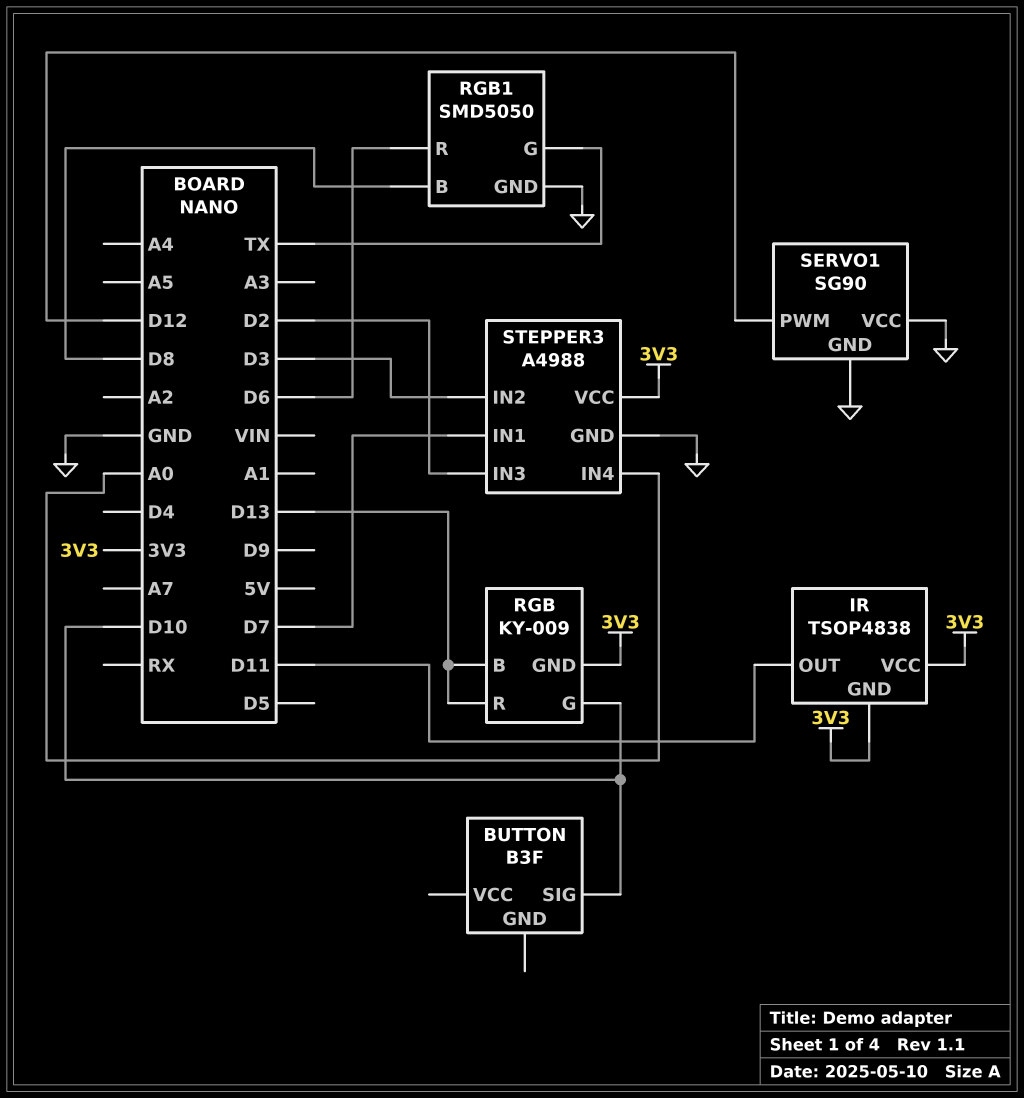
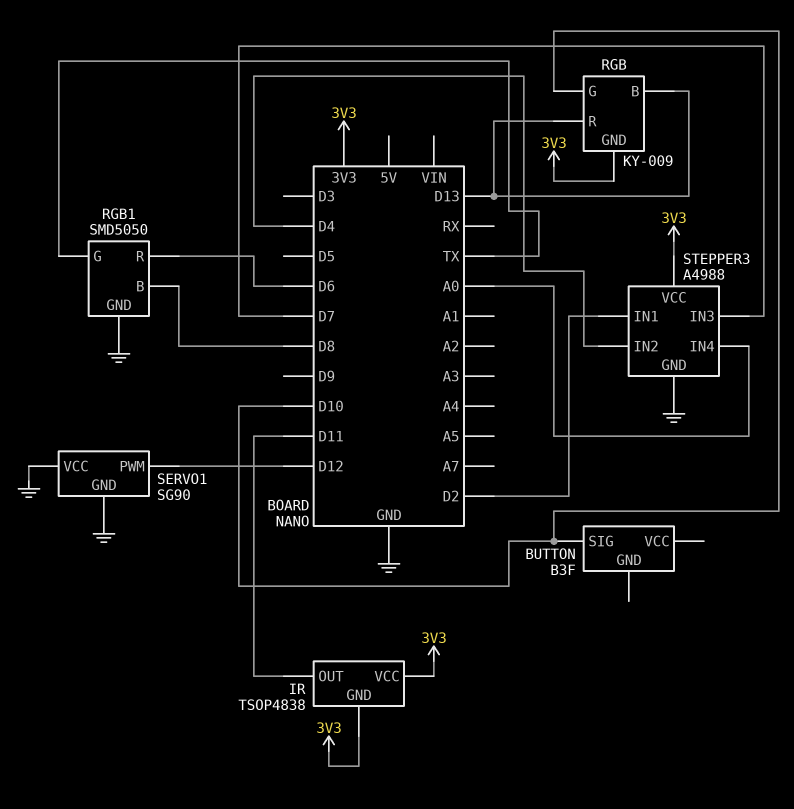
STEPPER3 pin IN1: D7 -> D2
STEPPER3 pin IN2: D3 -> D4
STEPPER3 pin IN3: D2 -> D7

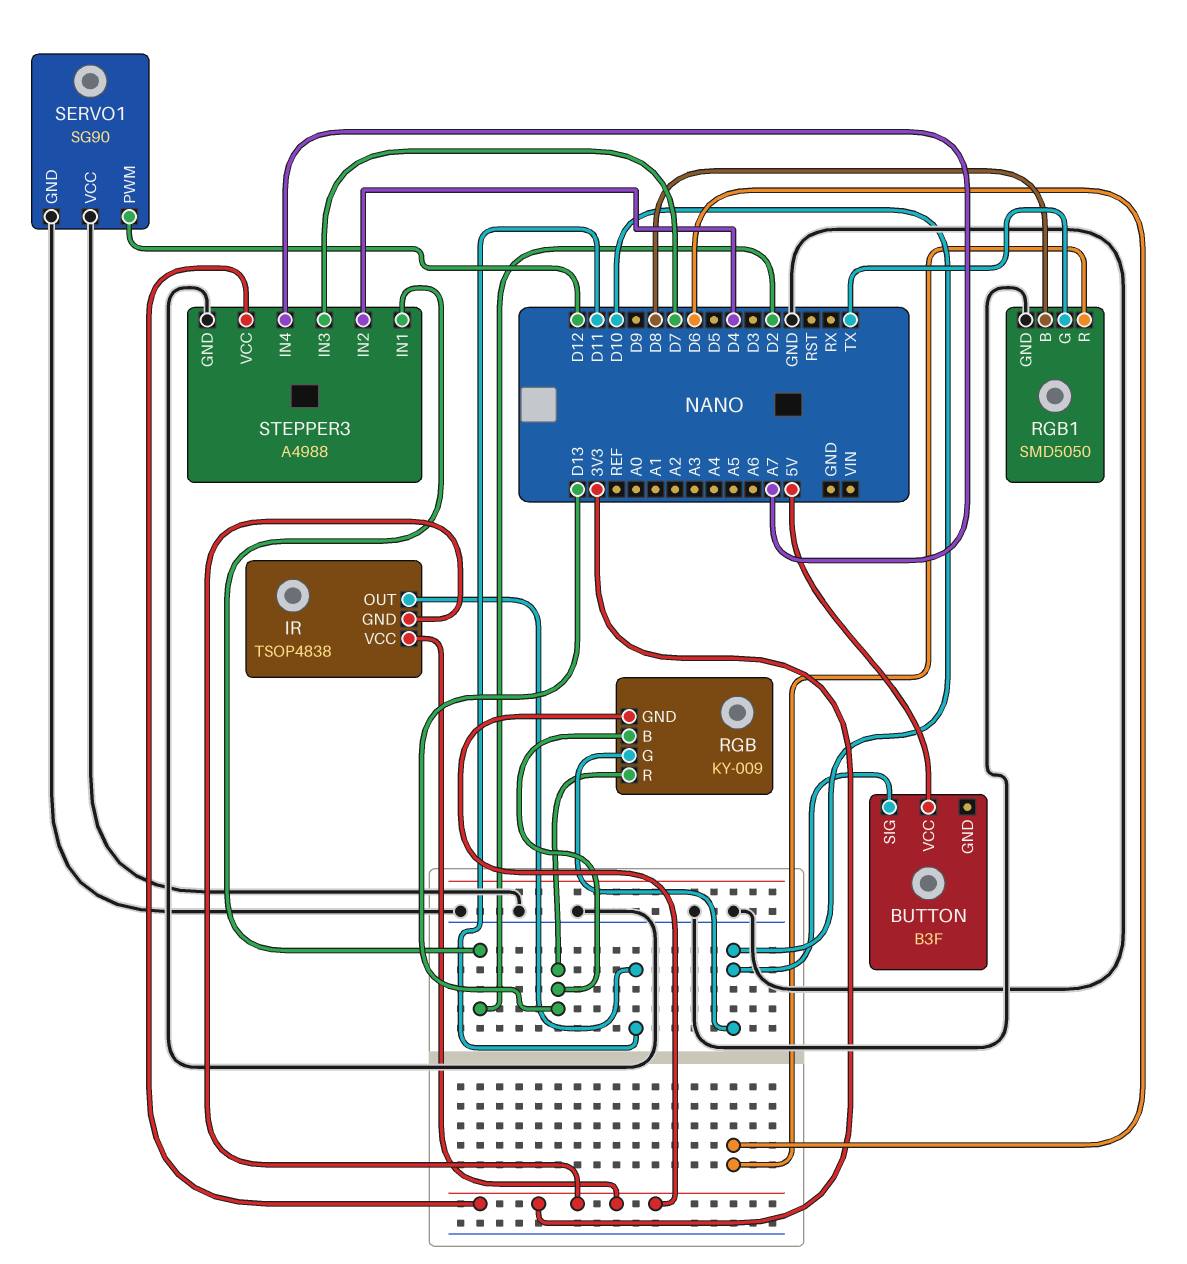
BUTTON pin VCC: none -> 5V
STEPPER3 pin IN4: A0 -> A7

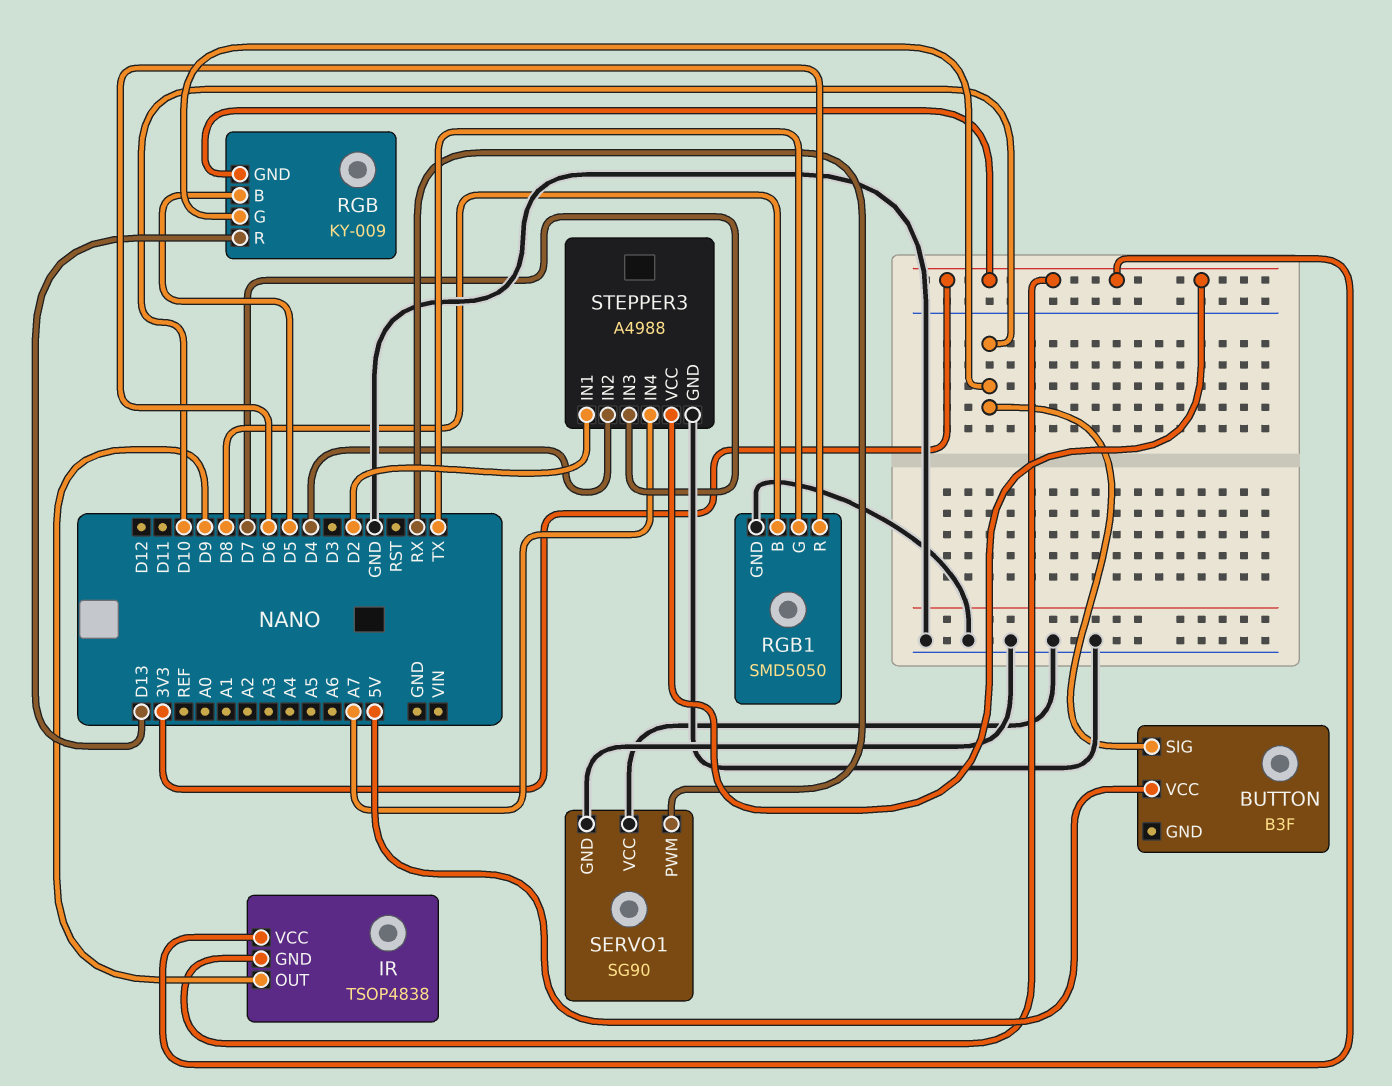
IR pin OUT: D11 -> D9
RGB pin B: D13 -> D5
SERVO1 pin PWM: D12 -> RX

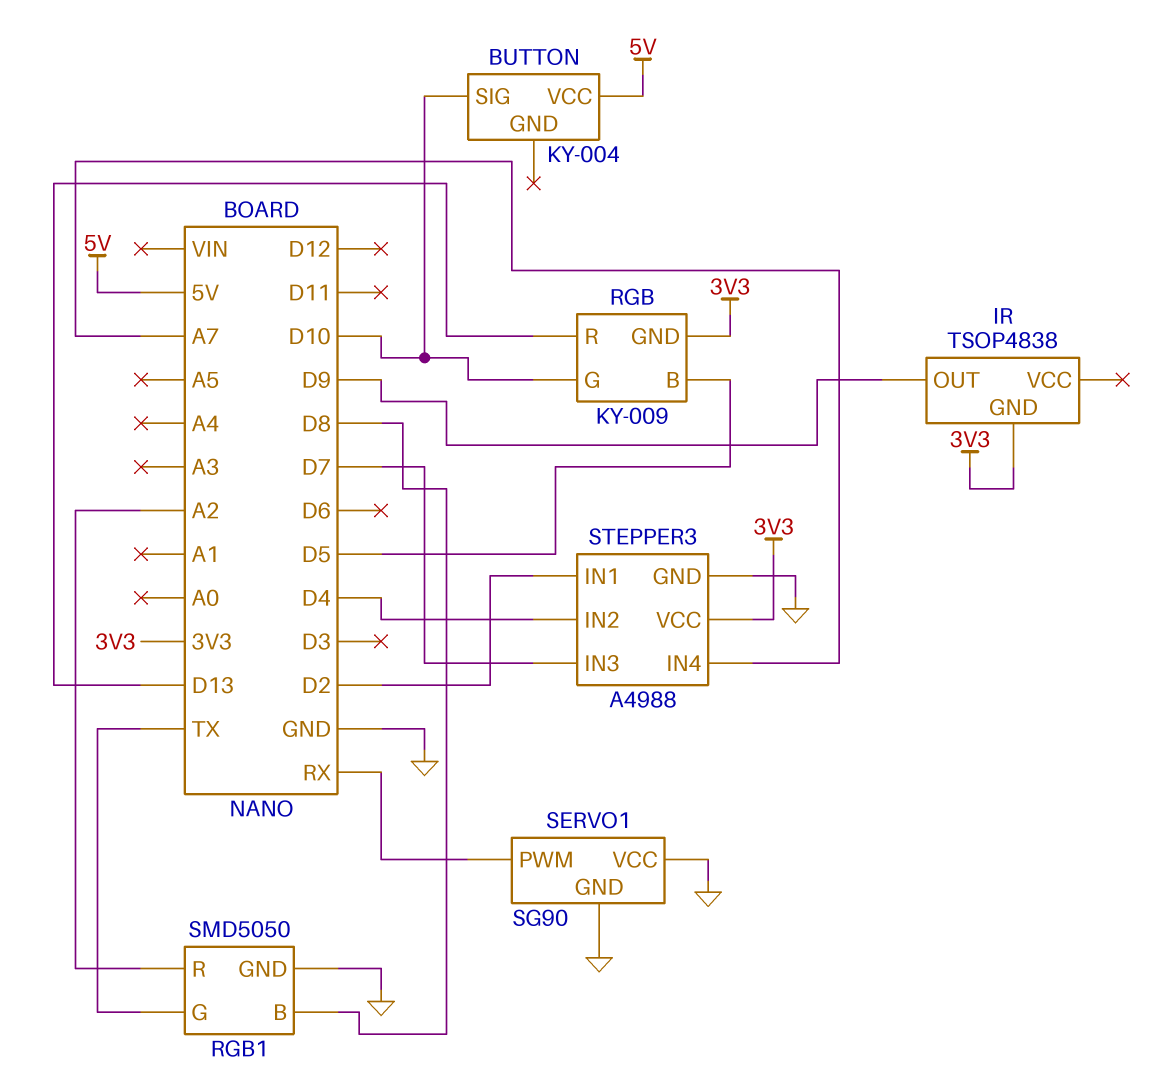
BUTTON: B3F -> KY-004
IR pin VCC: 3V3 -> none
RGB1 pin R: D6 -> A2

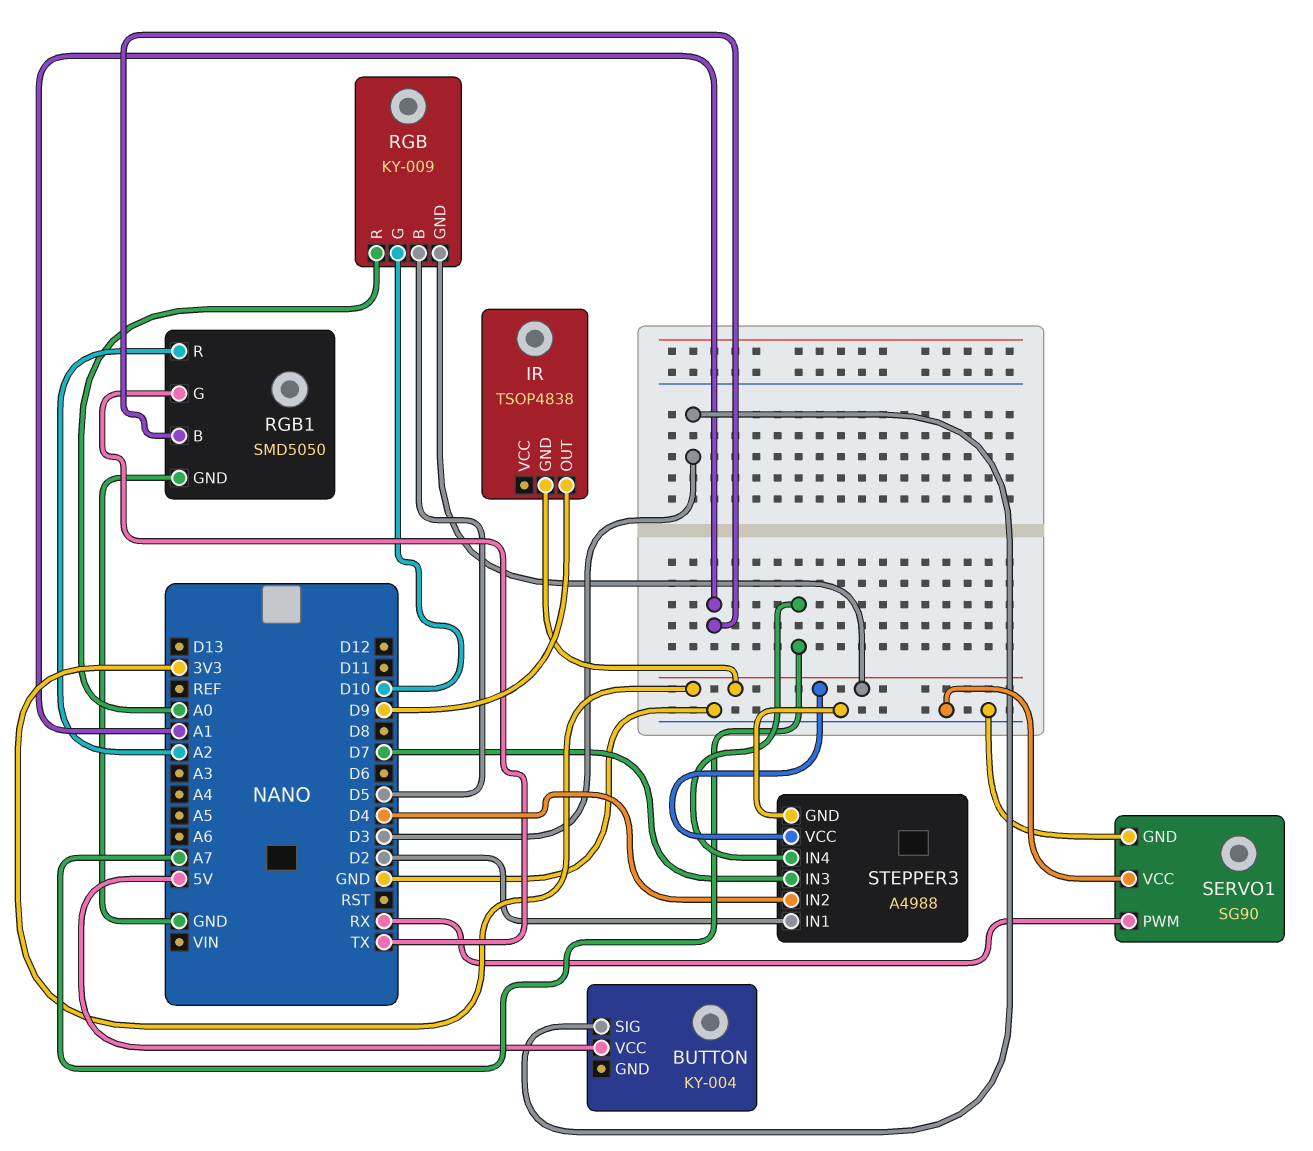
BUTTON pin SIG: D10 -> D3
RGB pin R: D13 -> A0
RGB1 pin B: D8 -> A1

